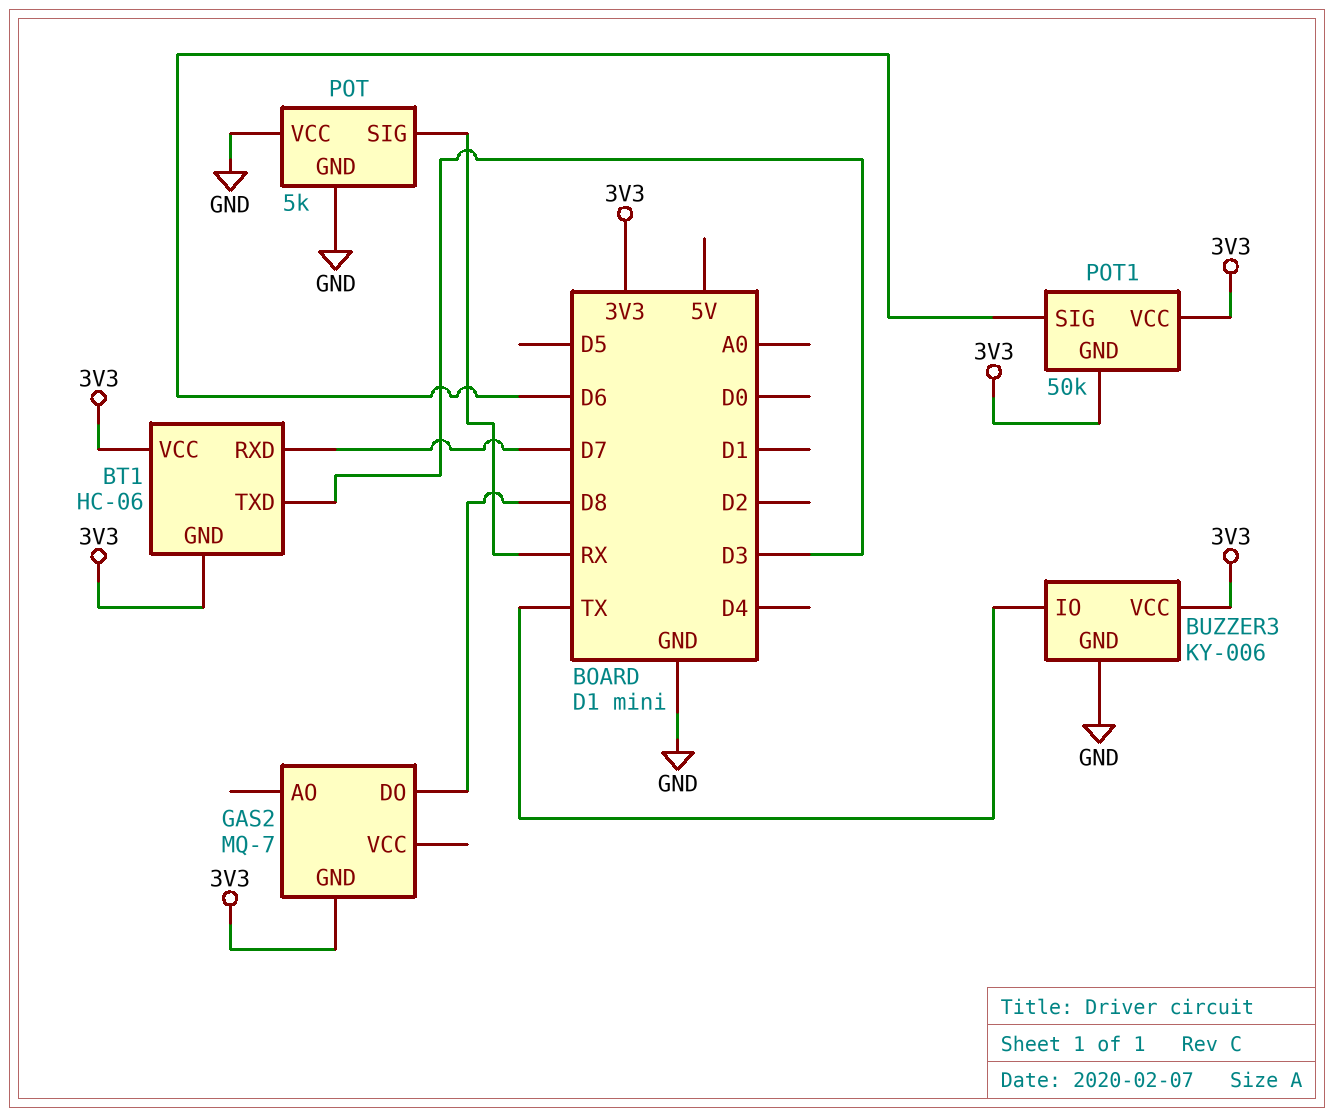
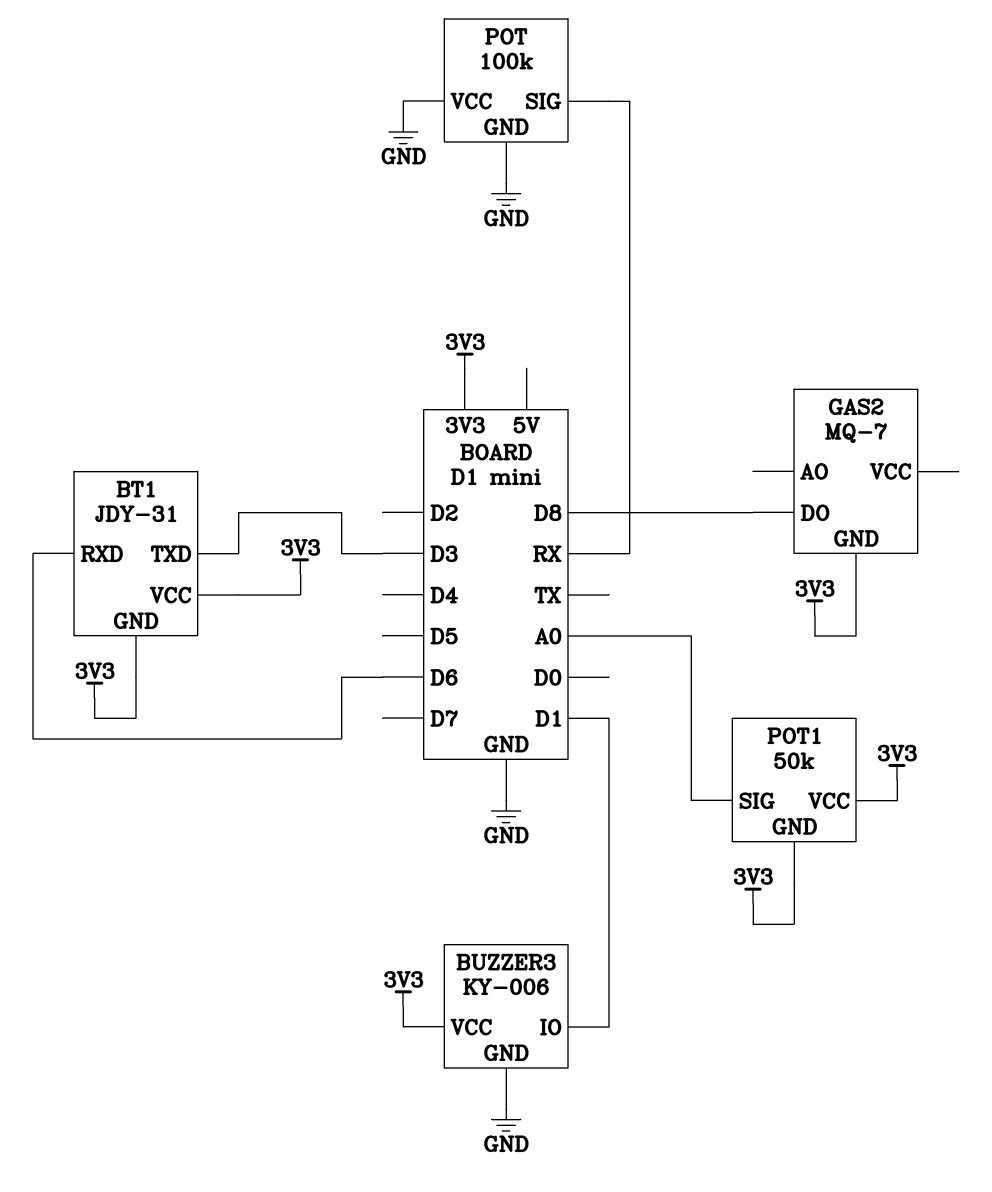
BT1: HC-06 -> JDY-31
BT1 pin RXD: D7 -> D6
BUZZER3 pin IO: TX -> D1
POT: 5k -> 100k
POT1 pin SIG: D6 -> A0

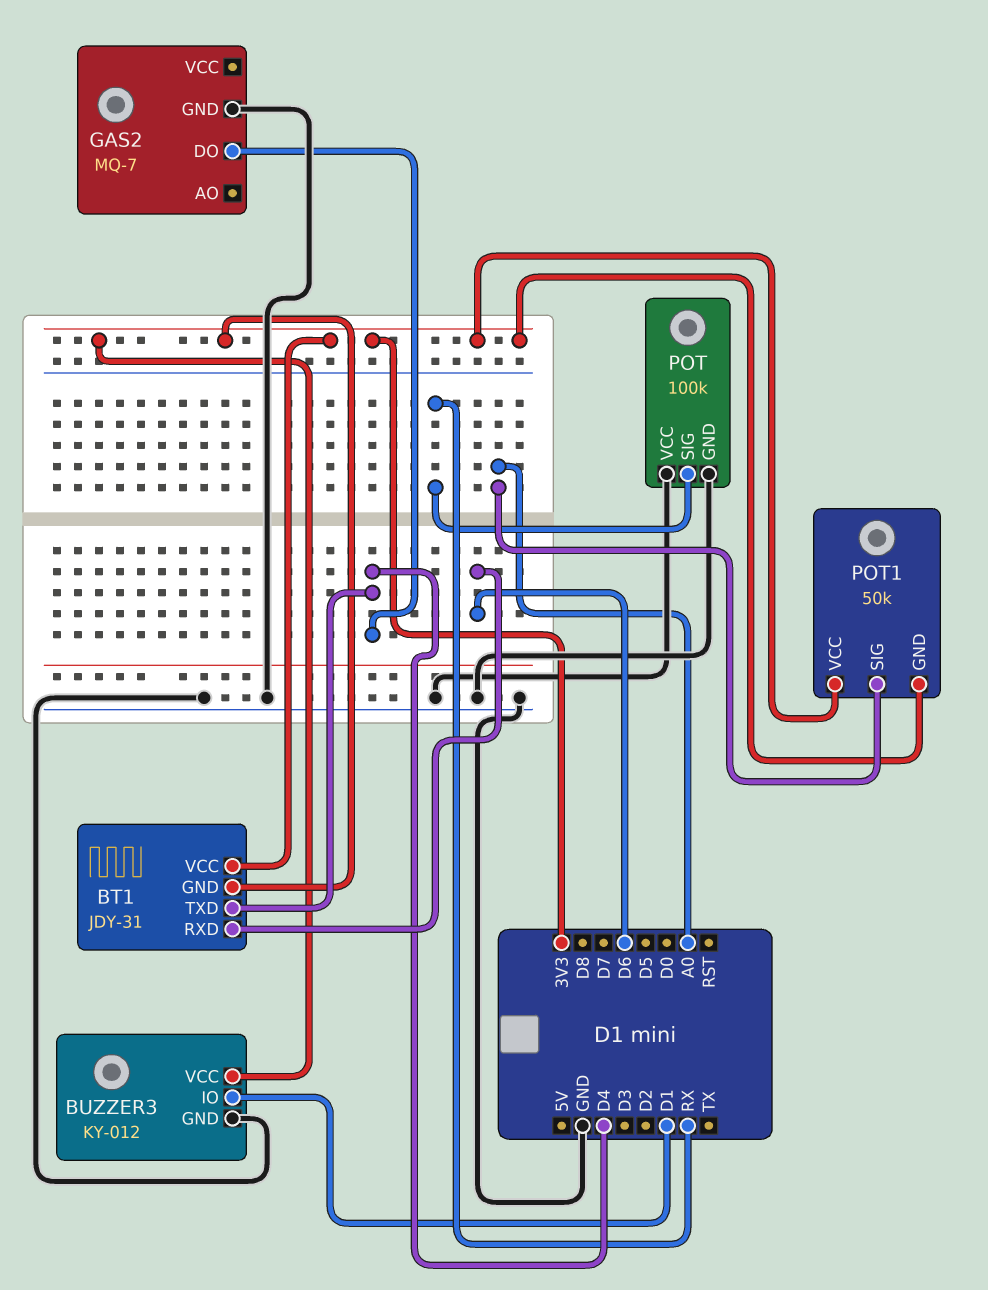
BT1 pin TXD: D3 -> D4
BUZZER3: KY-006 -> KY-012
GAS2 pin DO: D8 -> D4
GAS2 pin GND: 3V3 -> GND

